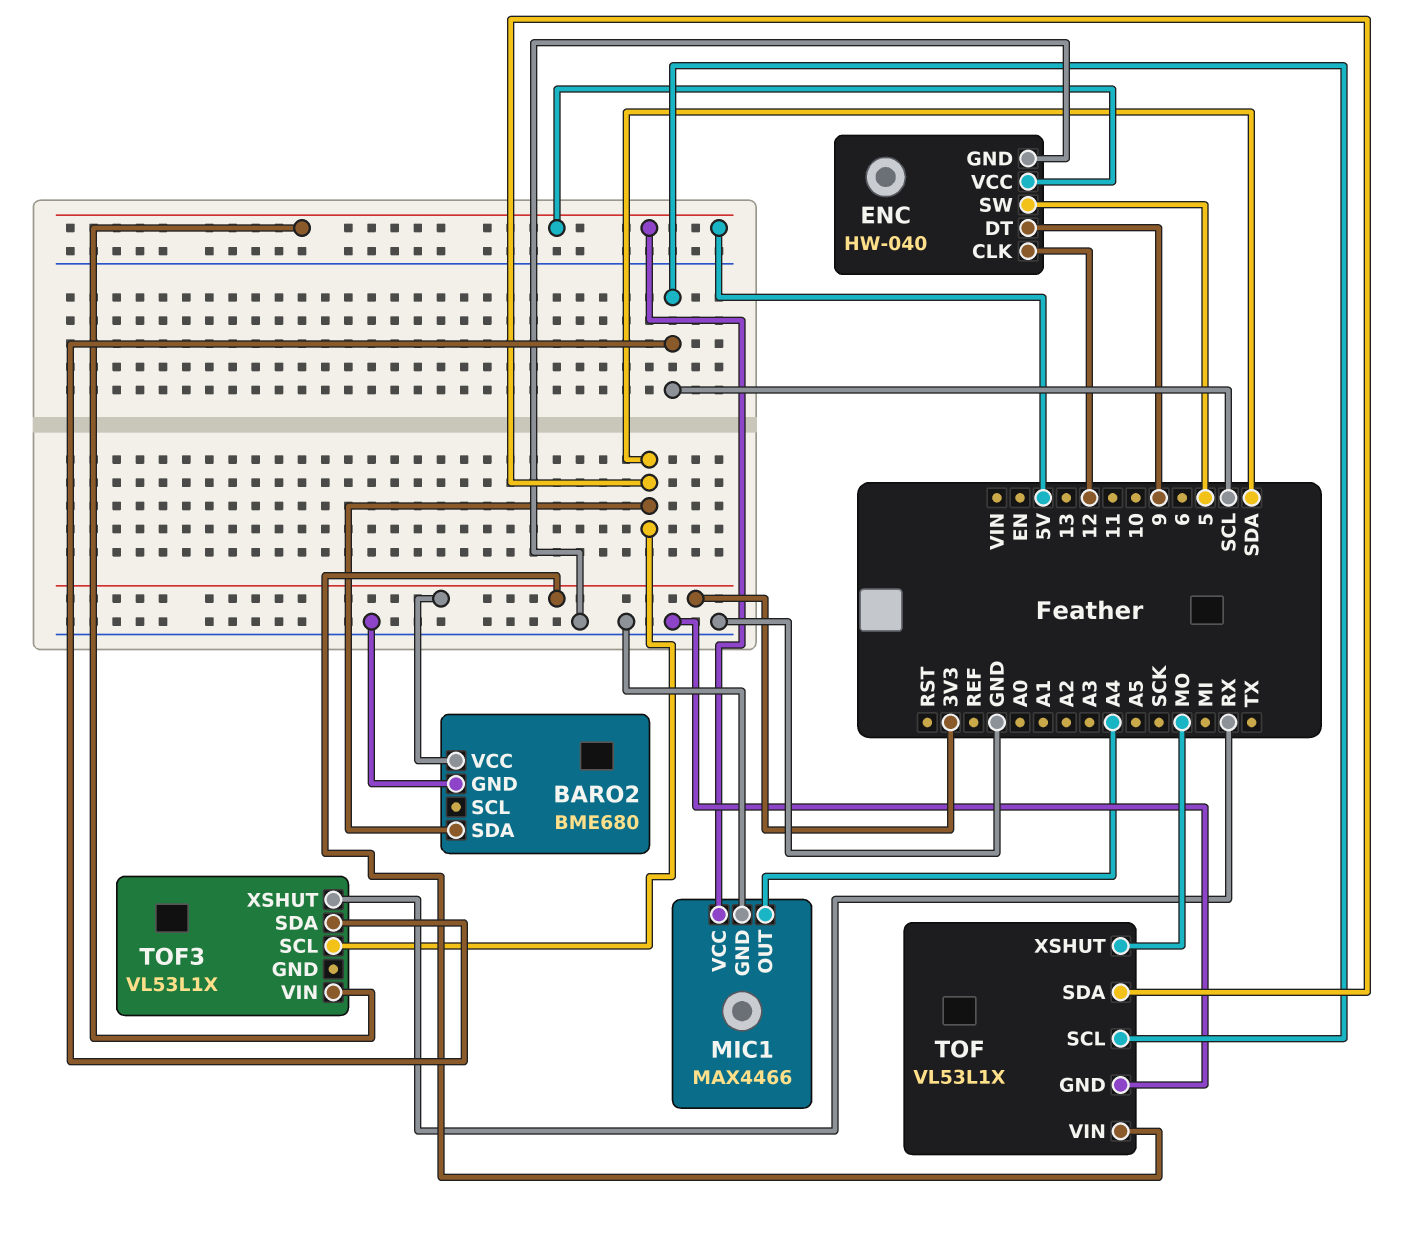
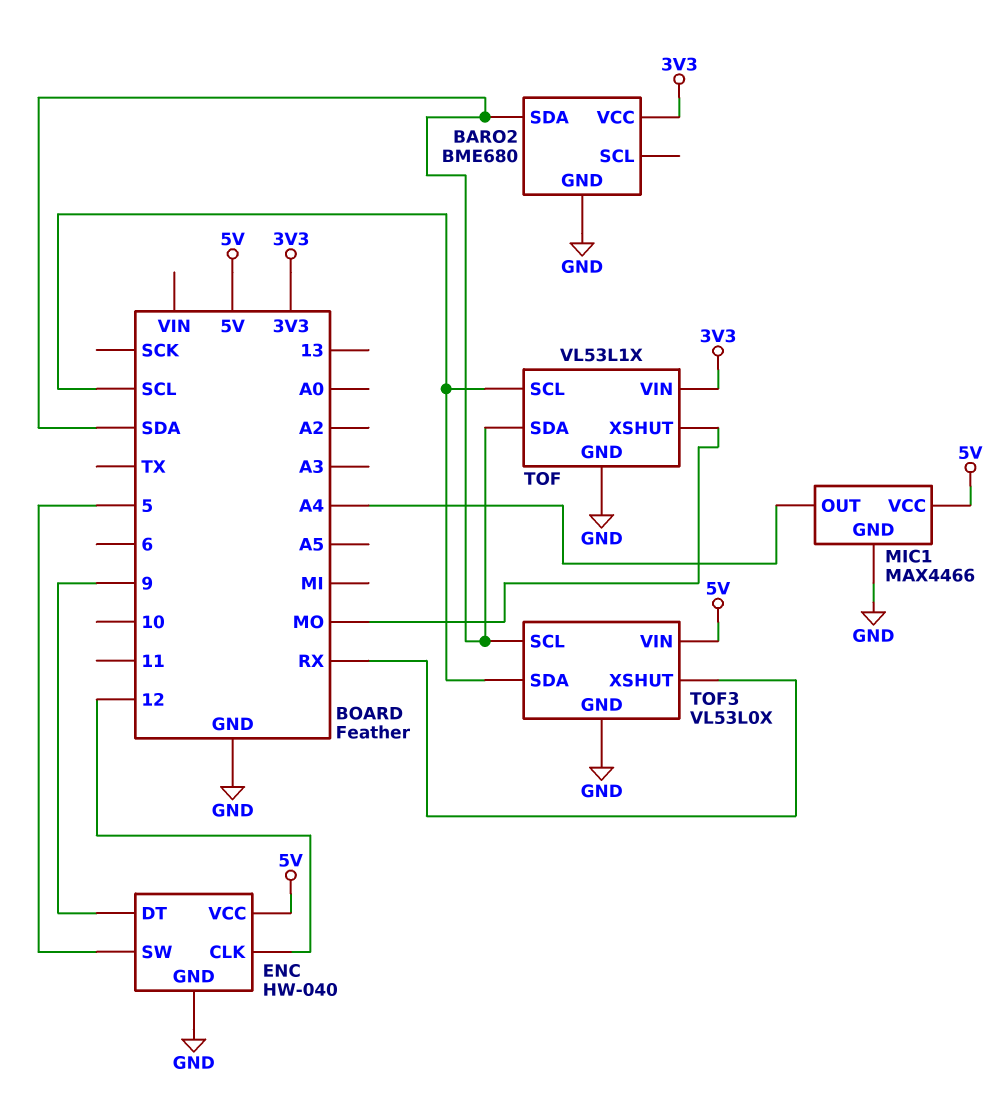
TOF3: VL53L1X -> VL53L0X
TOF3 pin GND: none -> GND

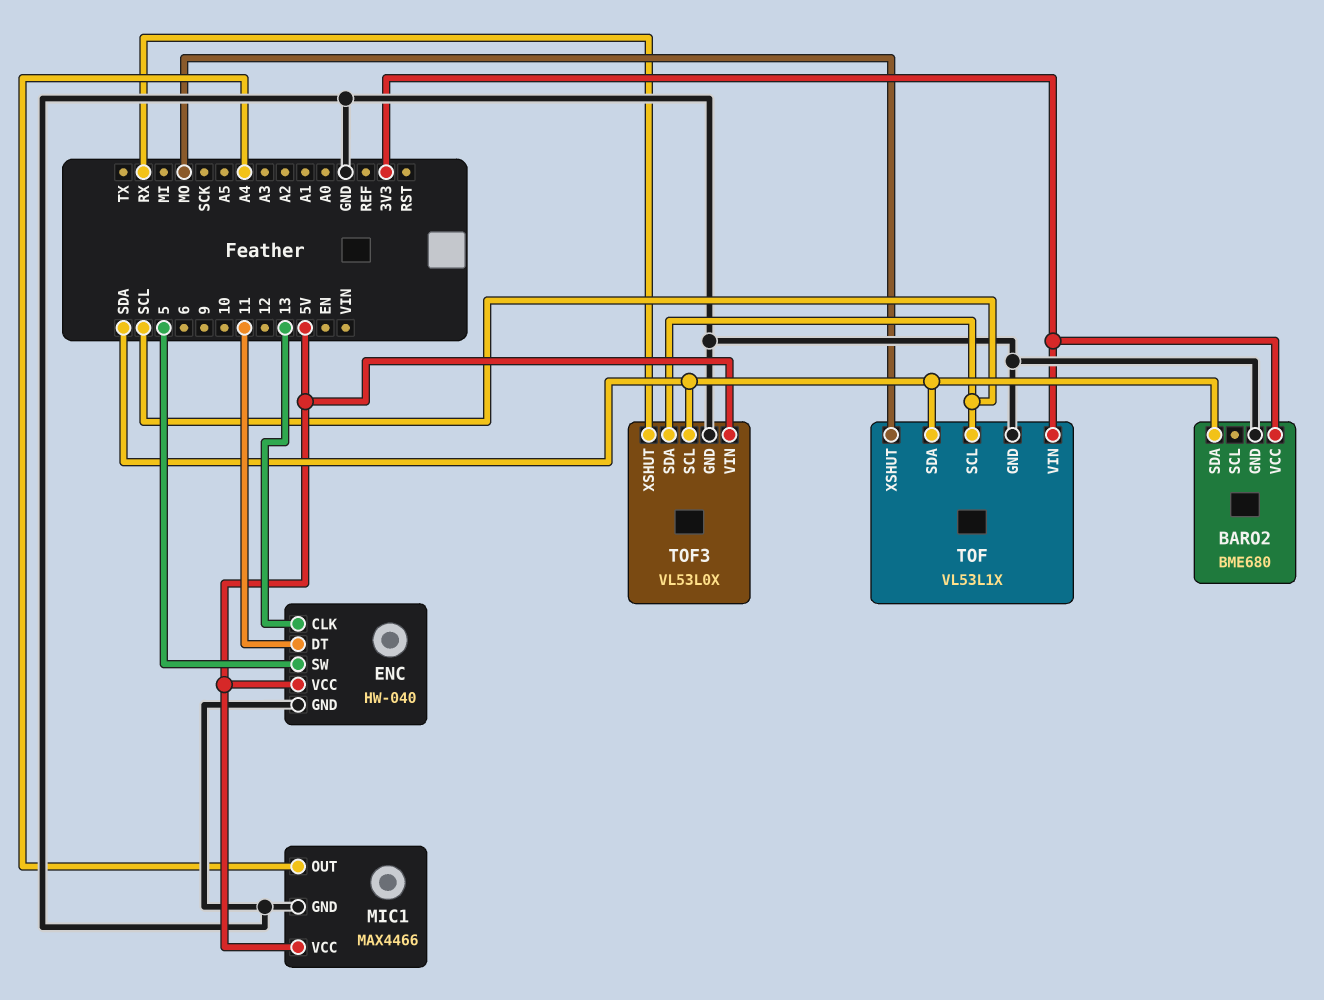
ENC pin CLK: 12 -> 13
ENC pin DT: 9 -> 11

